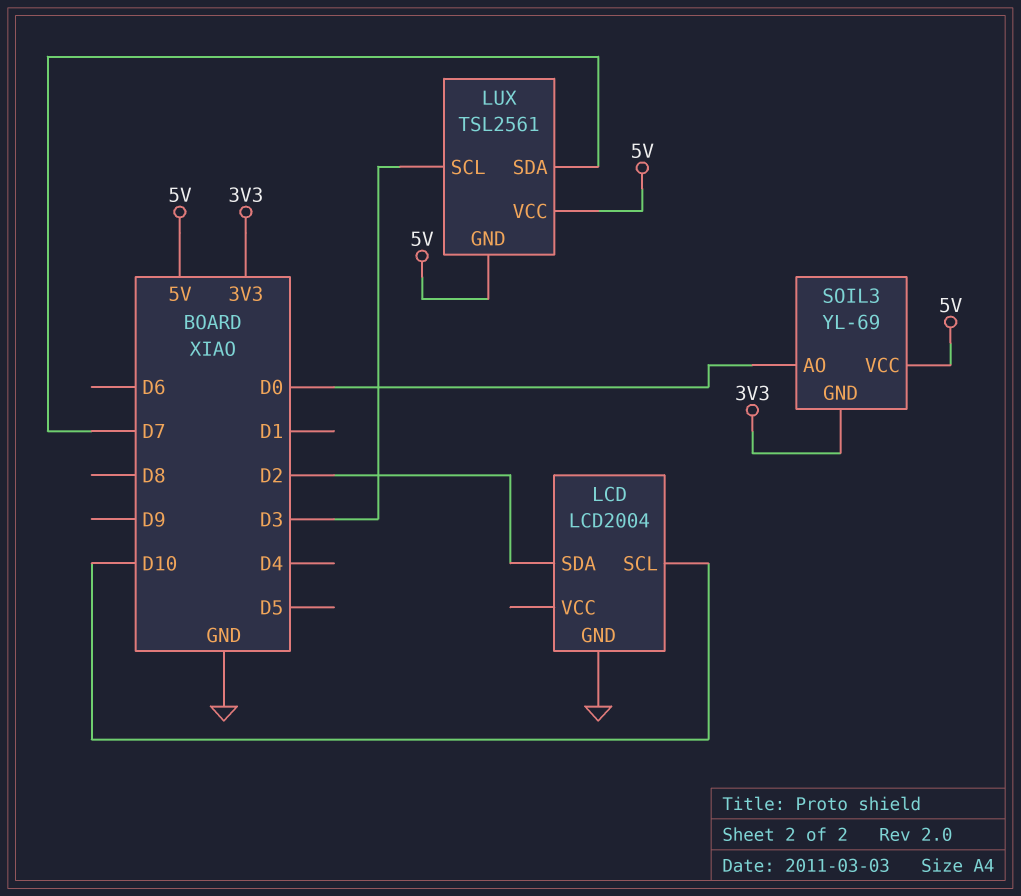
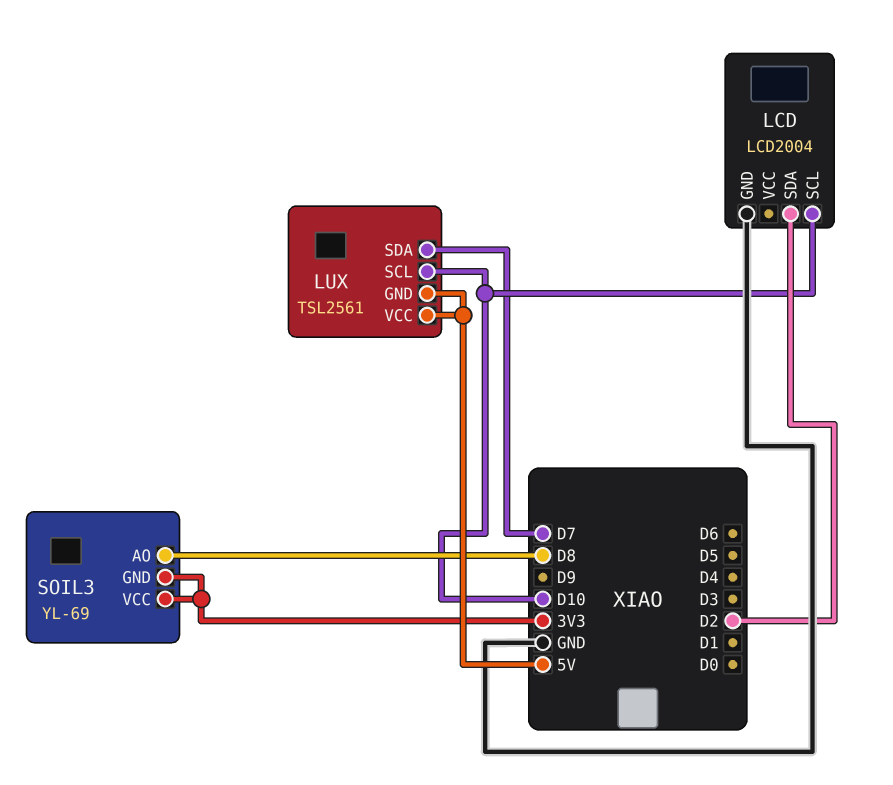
LUX pin SCL: D3 -> D10
SOIL3 pin AO: D0 -> D8
SOIL3 pin VCC: 5V -> 3V3

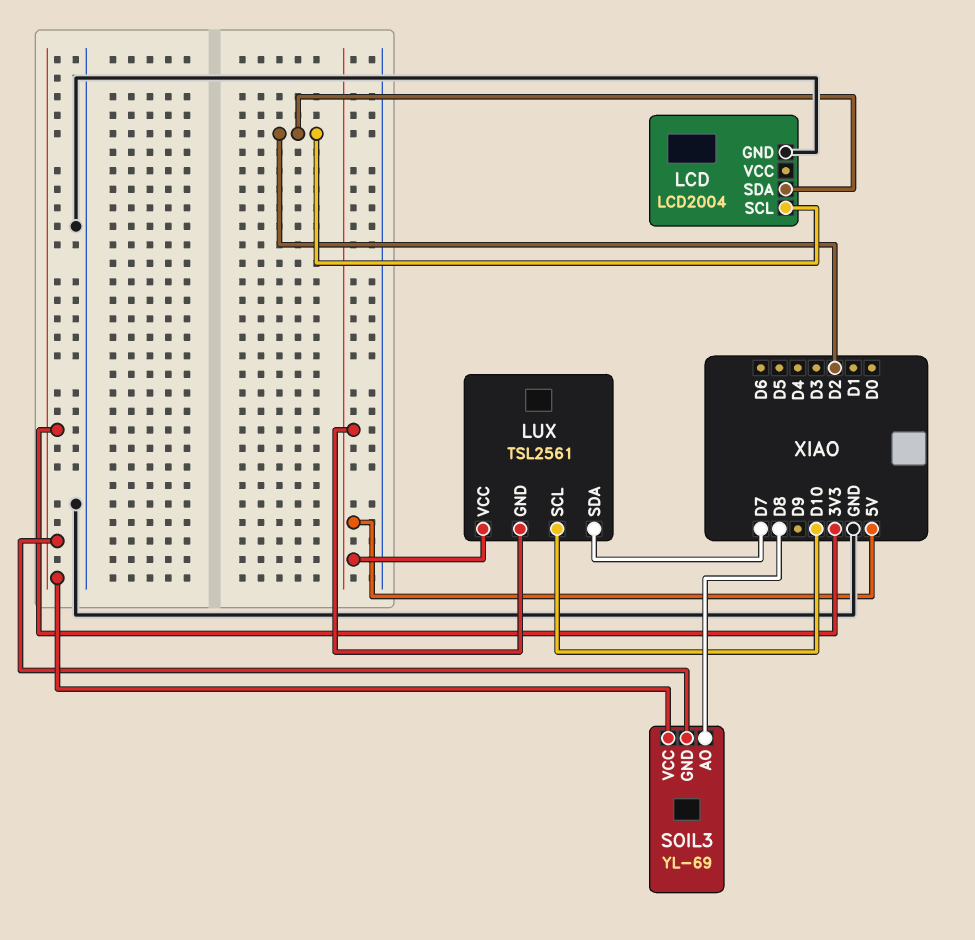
LCD pin SCL: D10 -> D2

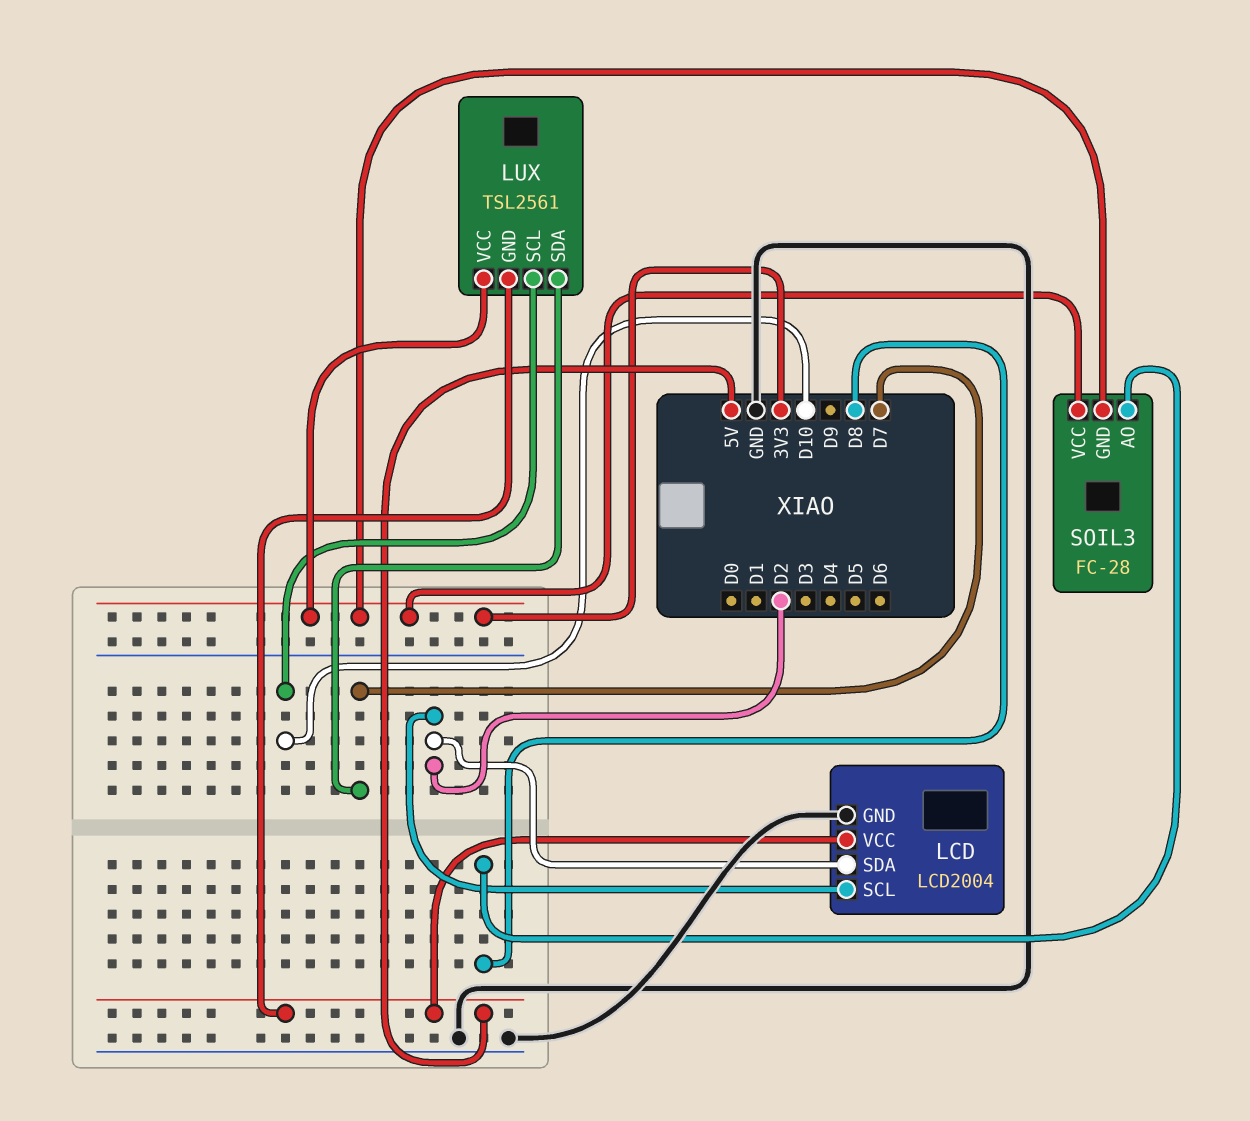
LCD pin VCC: none -> 5V
LUX pin VCC: 5V -> 3V3
SOIL3: YL-69 -> FC-28

